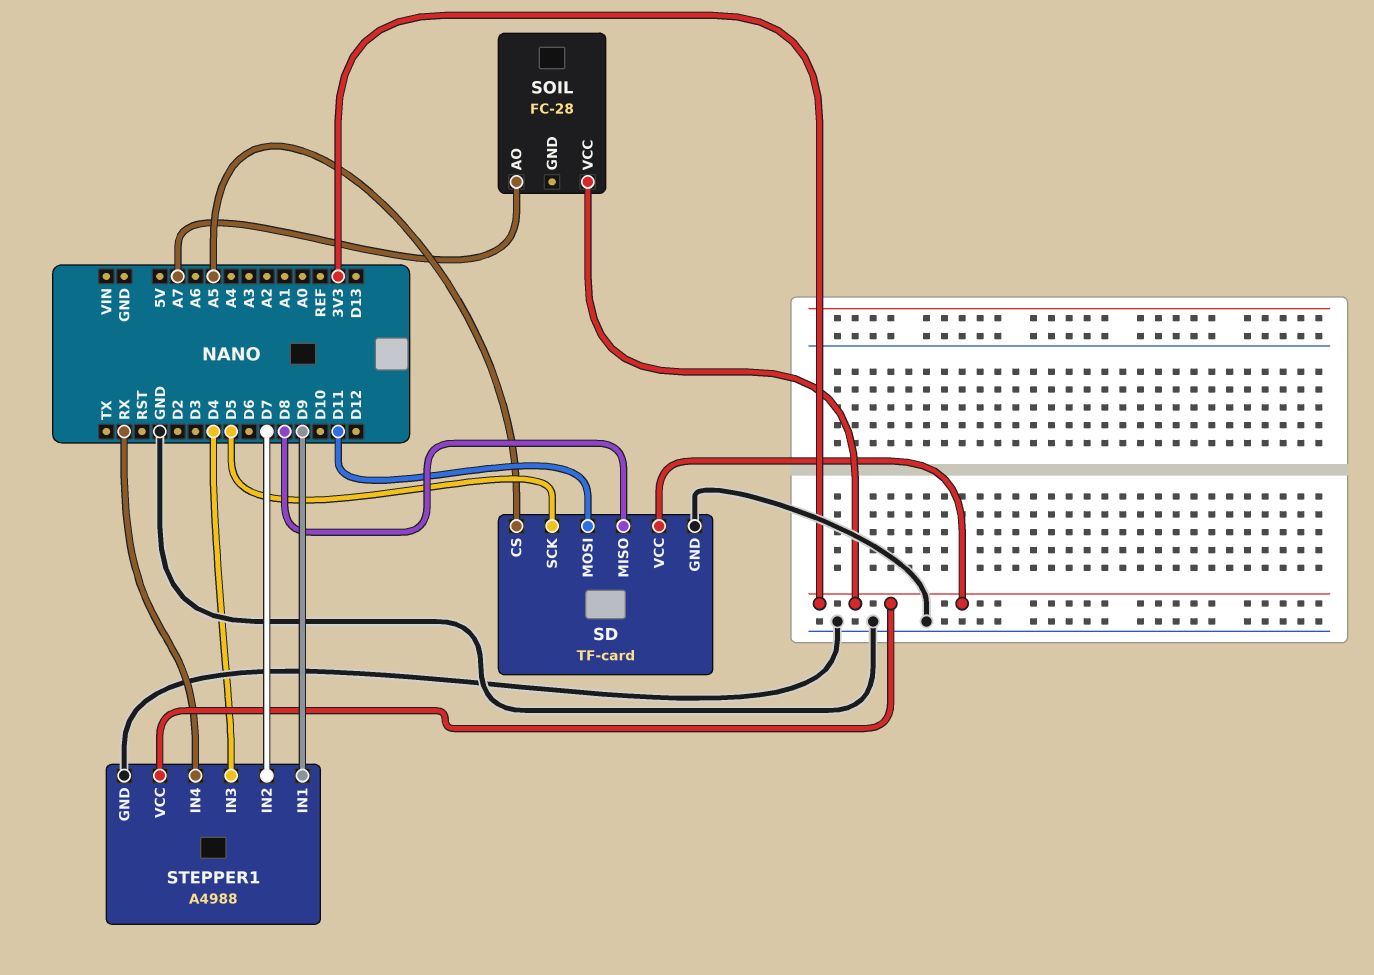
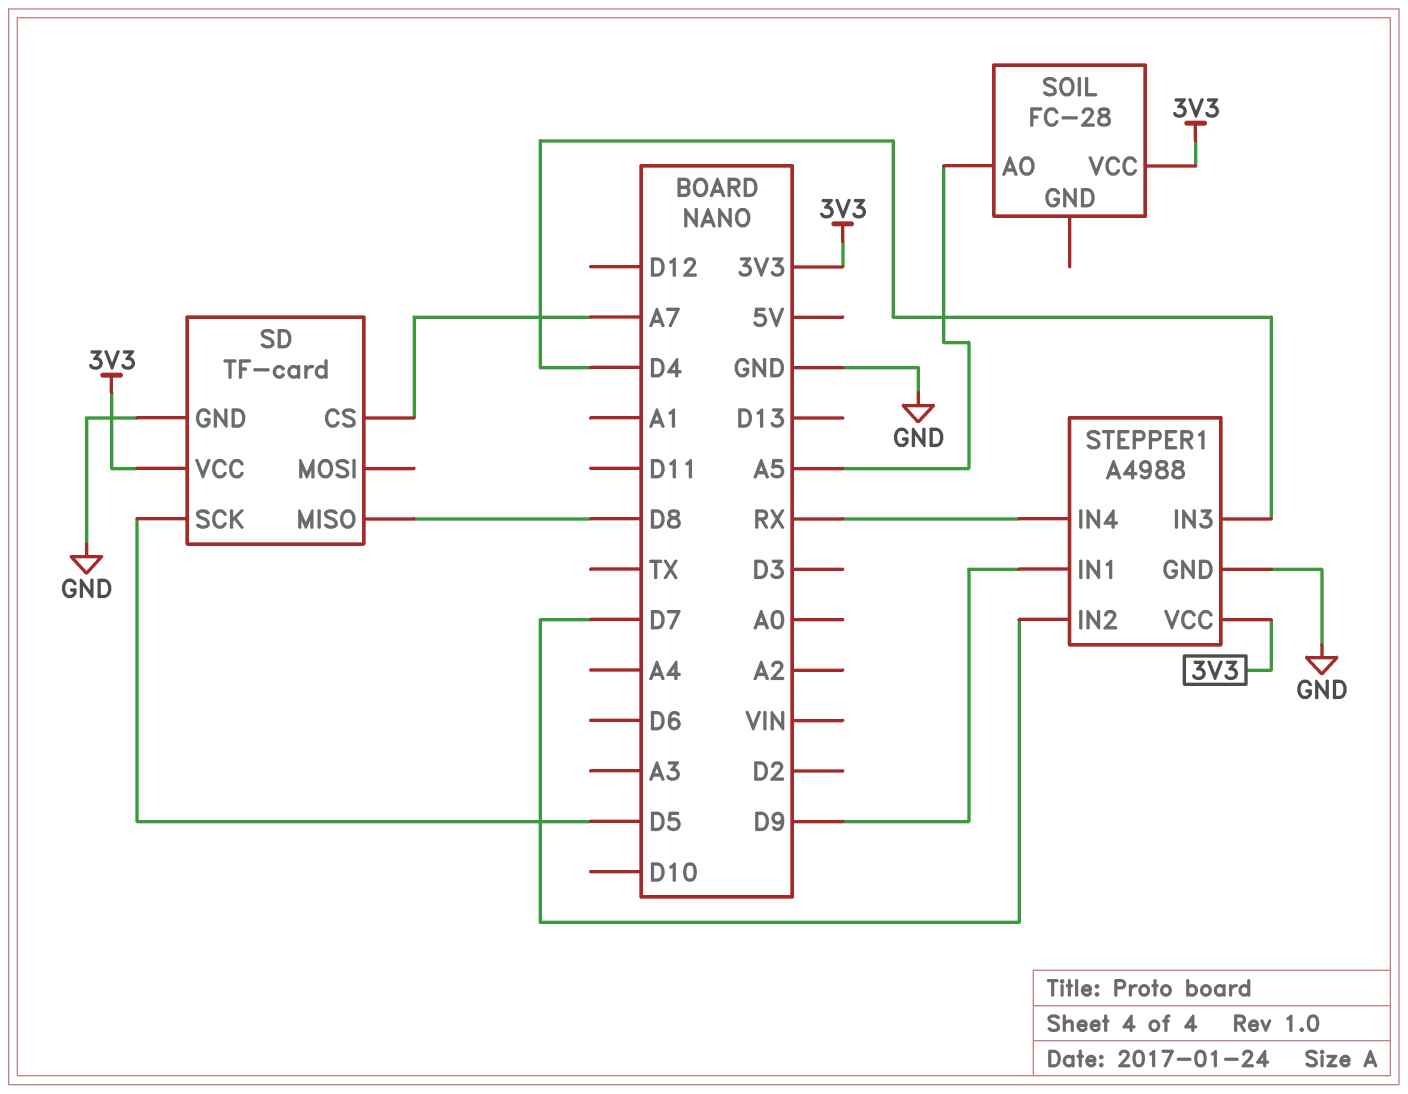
SD pin CS: A5 -> A7
SD pin MOSI: D11 -> none
SOIL pin AO: A7 -> A5

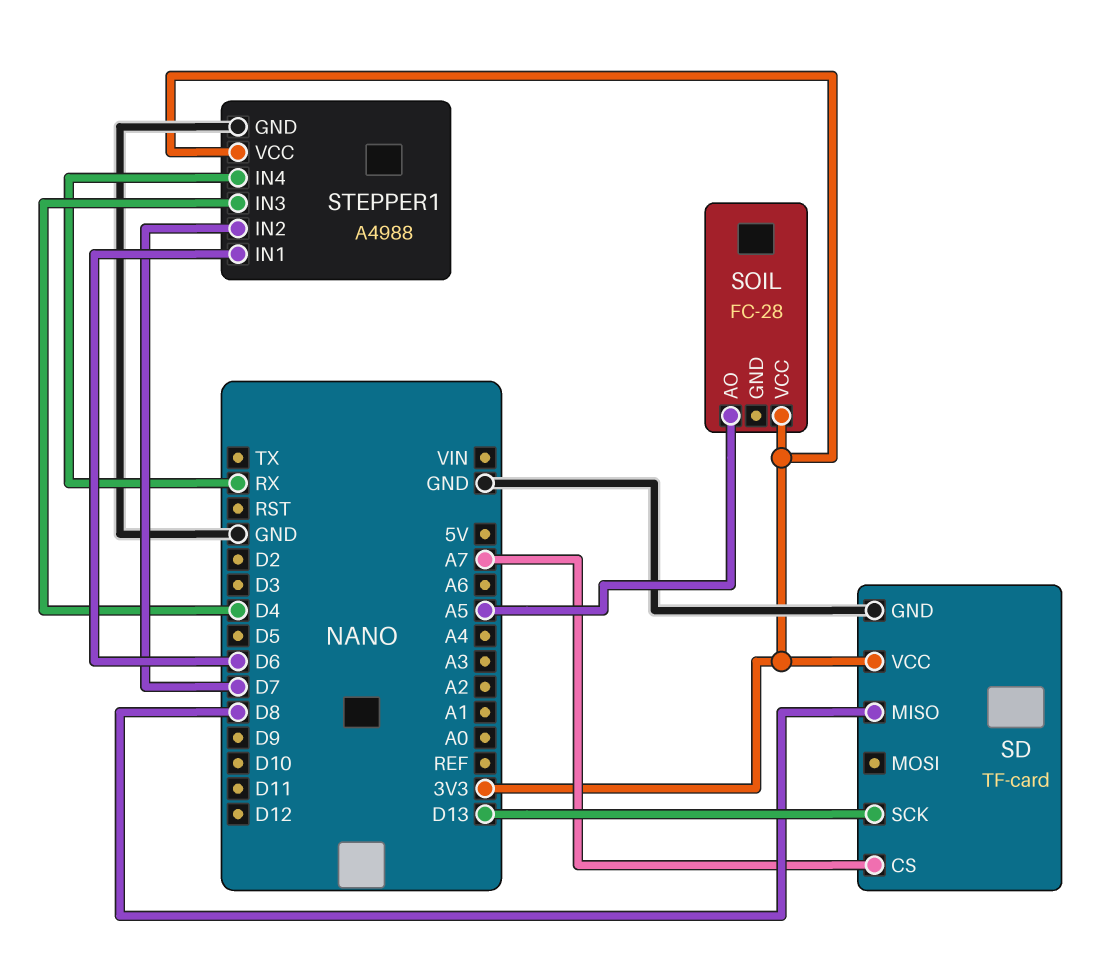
SD pin SCK: D5 -> D13
STEPPER1 pin IN1: D9 -> D6

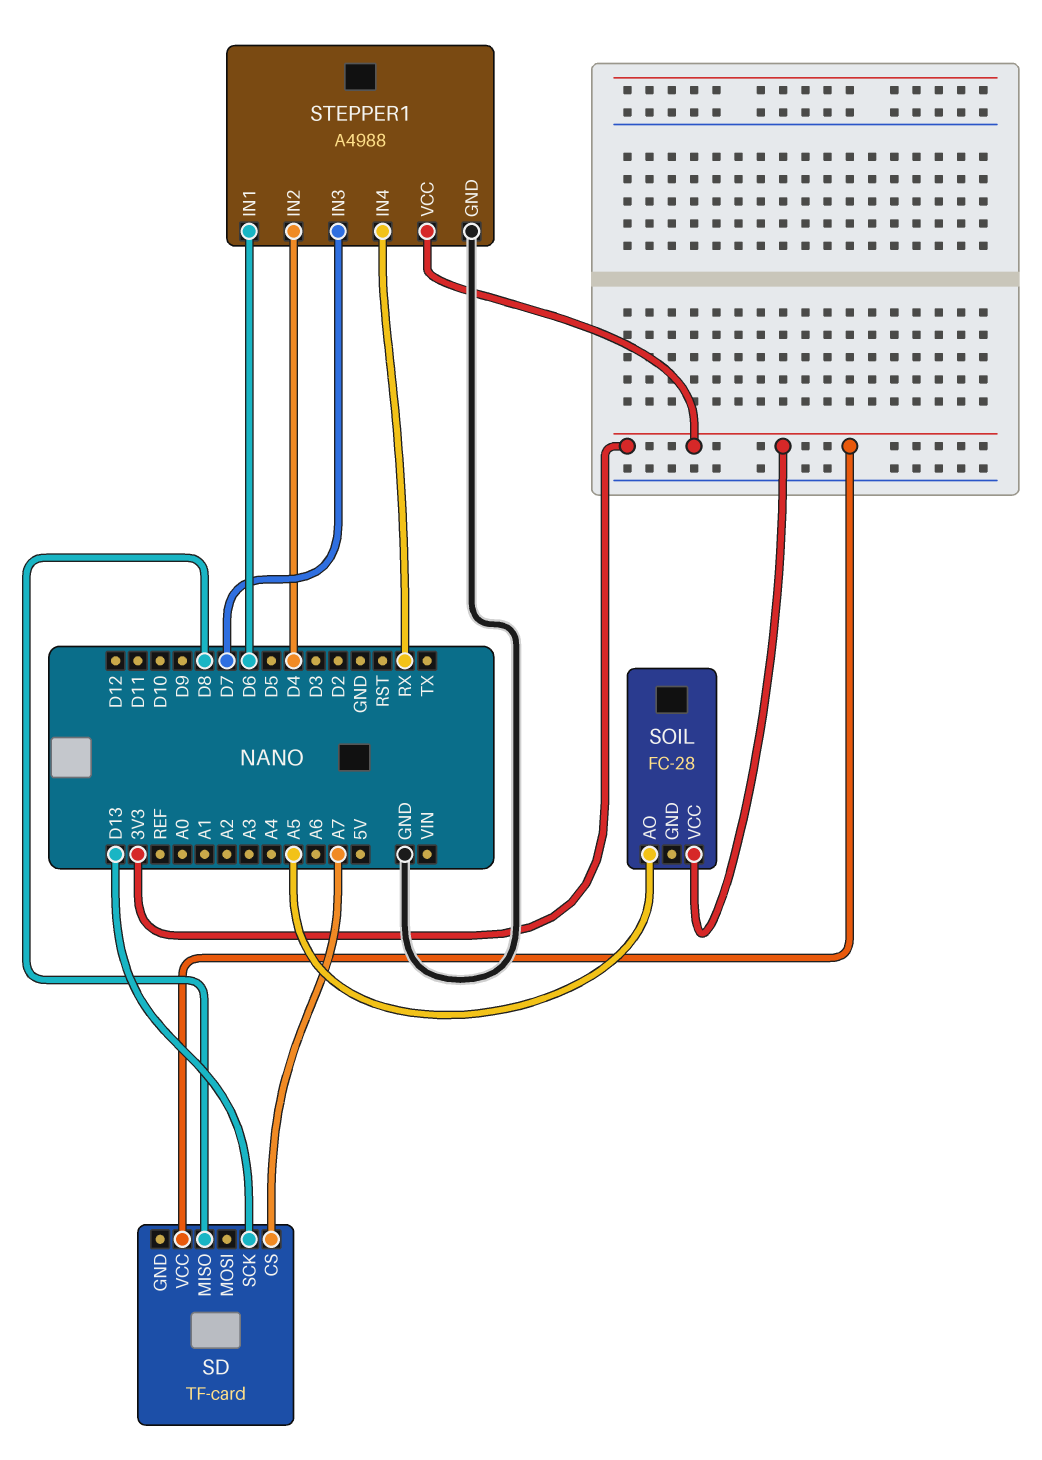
SD pin GND: GND -> none
STEPPER1 pin IN2: D7 -> D4
STEPPER1 pin IN3: D4 -> D7

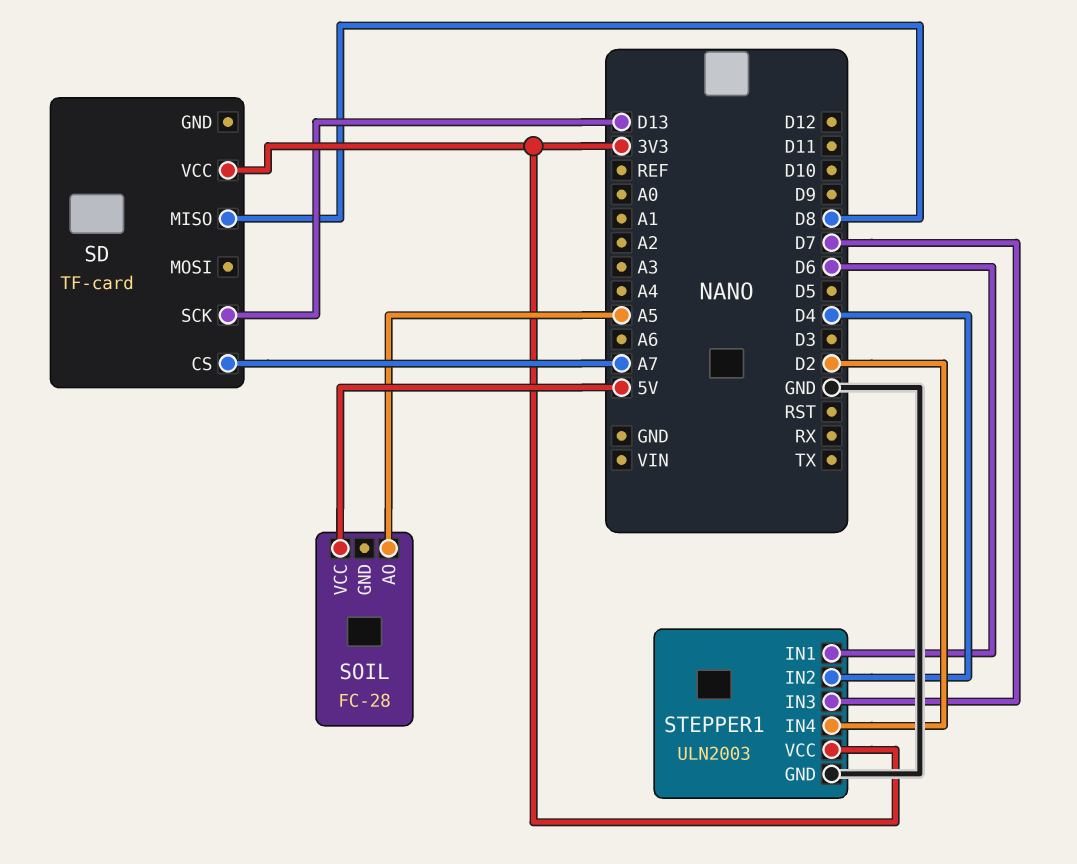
SOIL pin VCC: 3V3 -> 5V
STEPPER1: A4988 -> ULN2003
STEPPER1 pin IN4: RX -> D2

